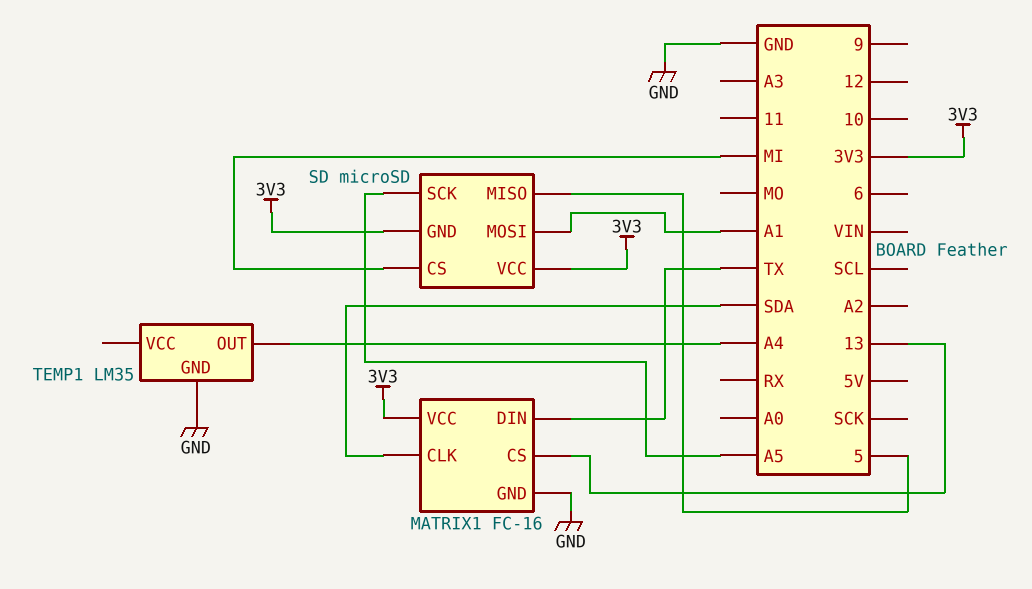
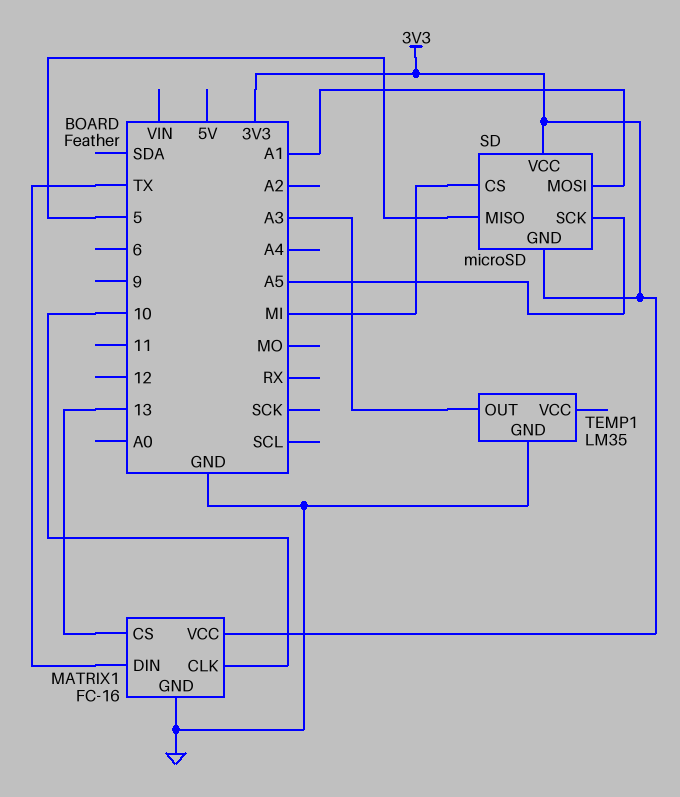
MATRIX1 pin CLK: SDA -> 10
TEMP1 pin OUT: A4 -> A3

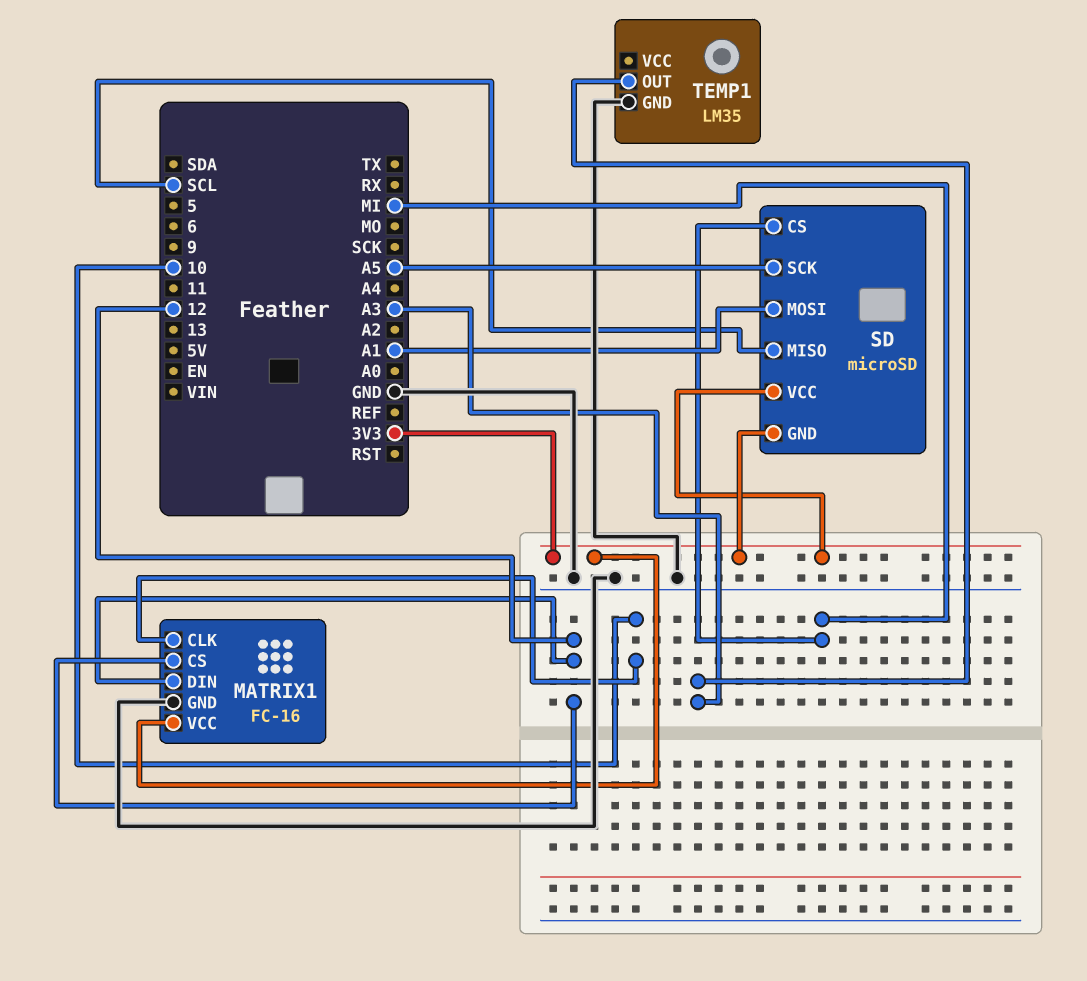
MATRIX1 pin CS: 13 -> 12
MATRIX1 pin DIN: TX -> 12
SD pin MISO: 5 -> SCL

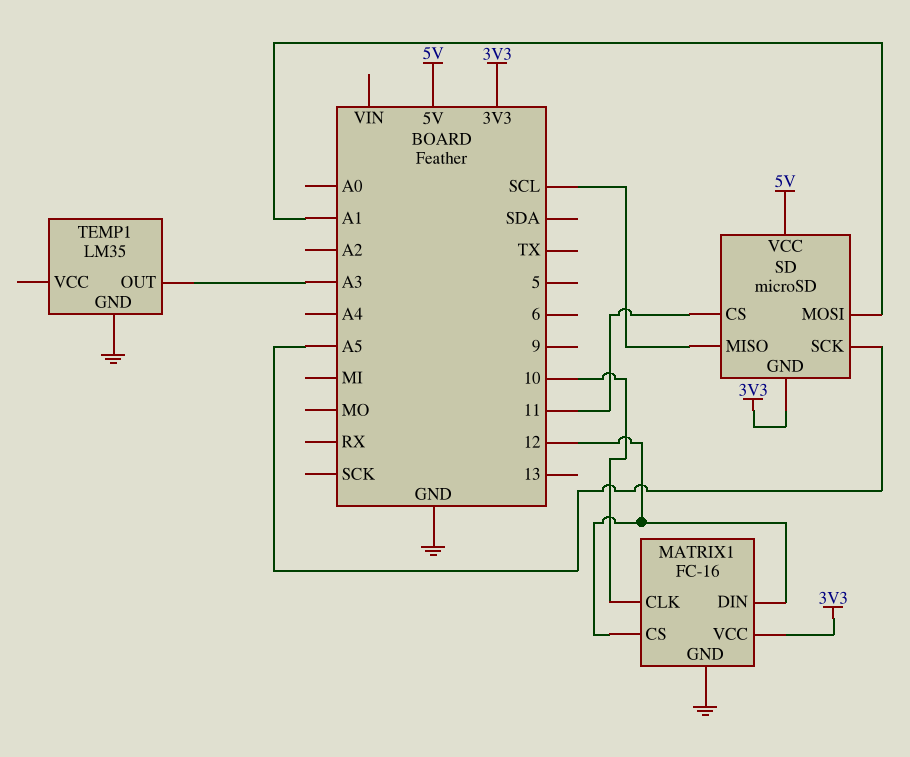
SD pin CS: MI -> 11
SD pin VCC: 3V3 -> 5V

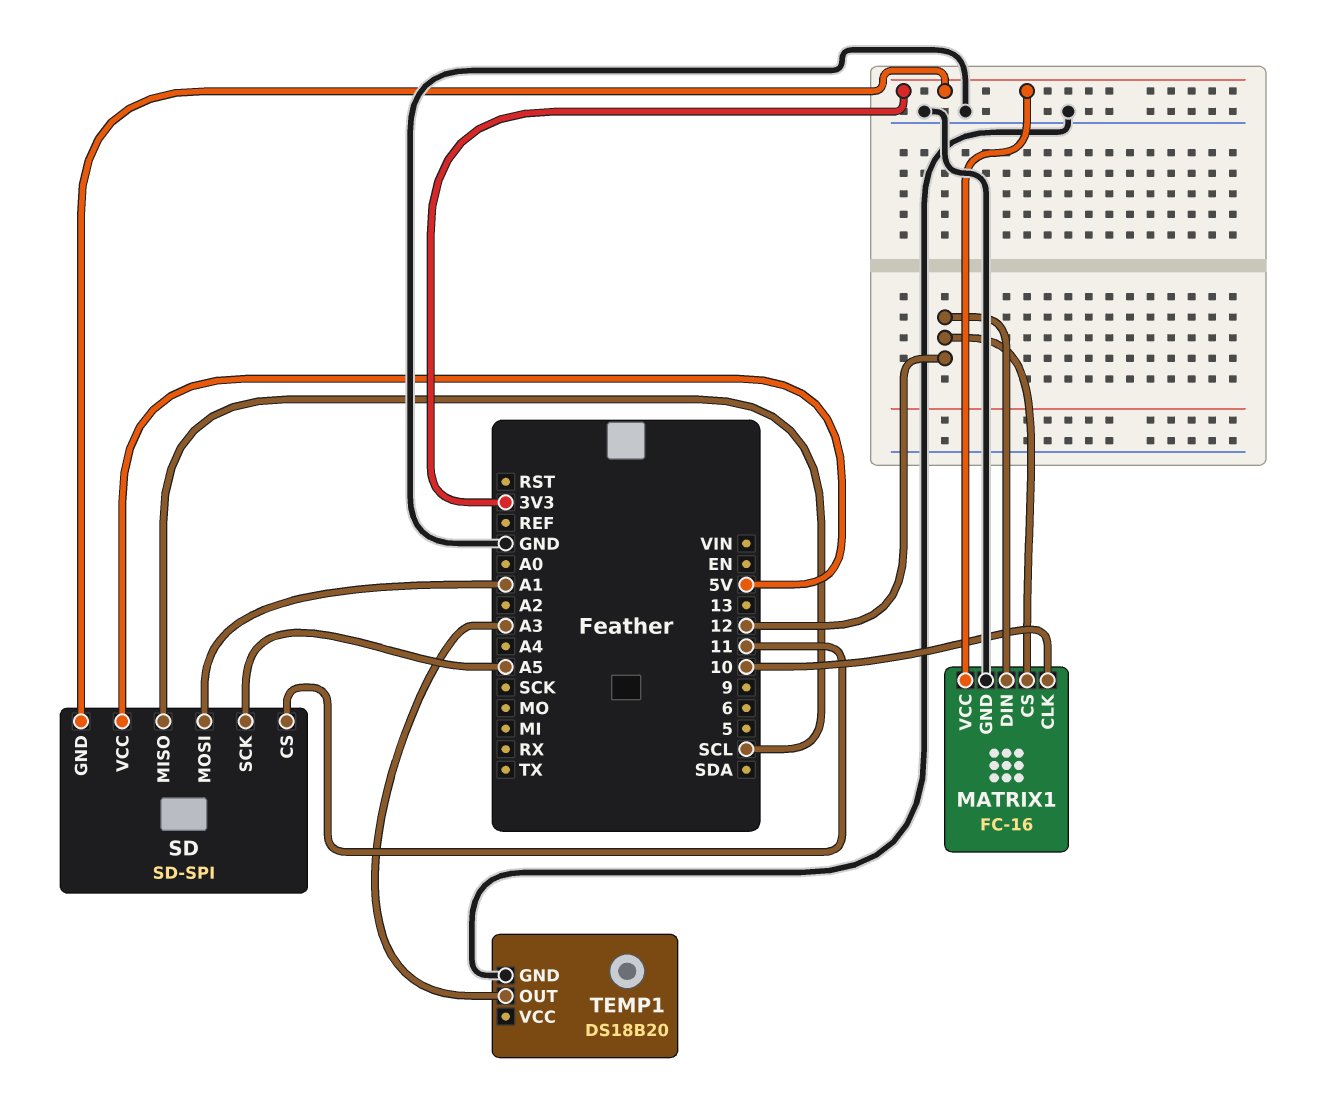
SD: microSD -> SD-SPI
TEMP1: LM35 -> DS18B20

